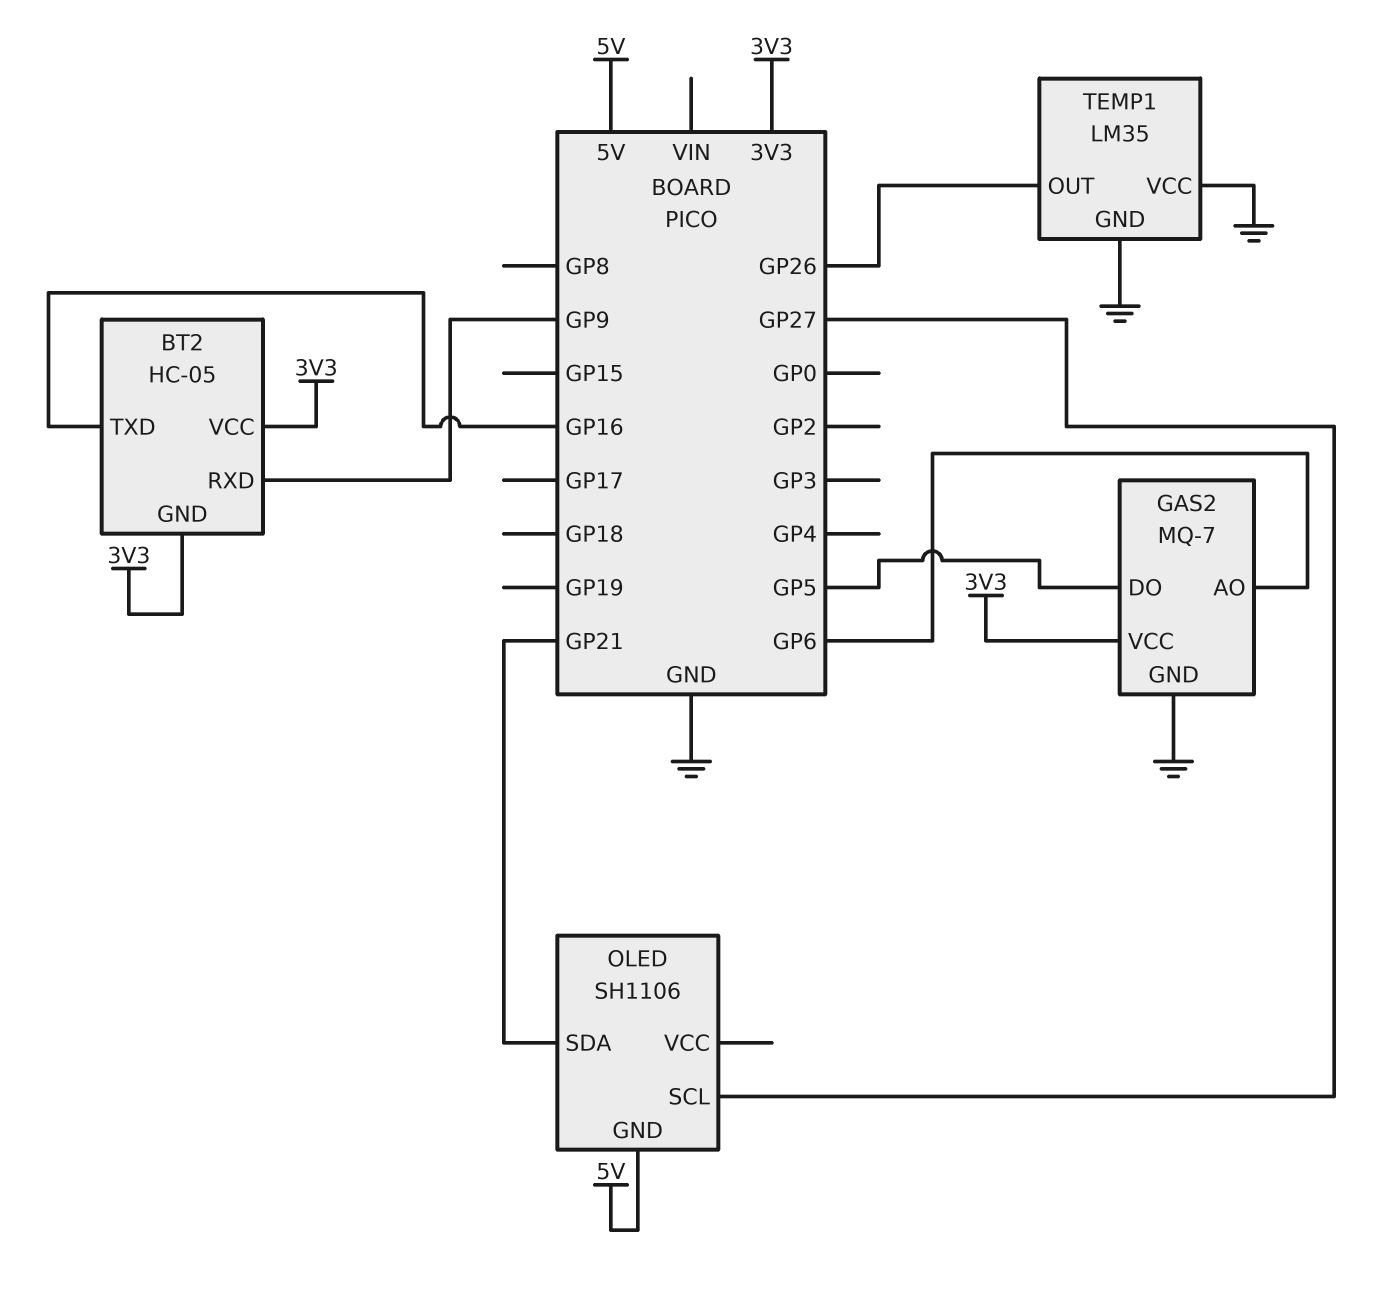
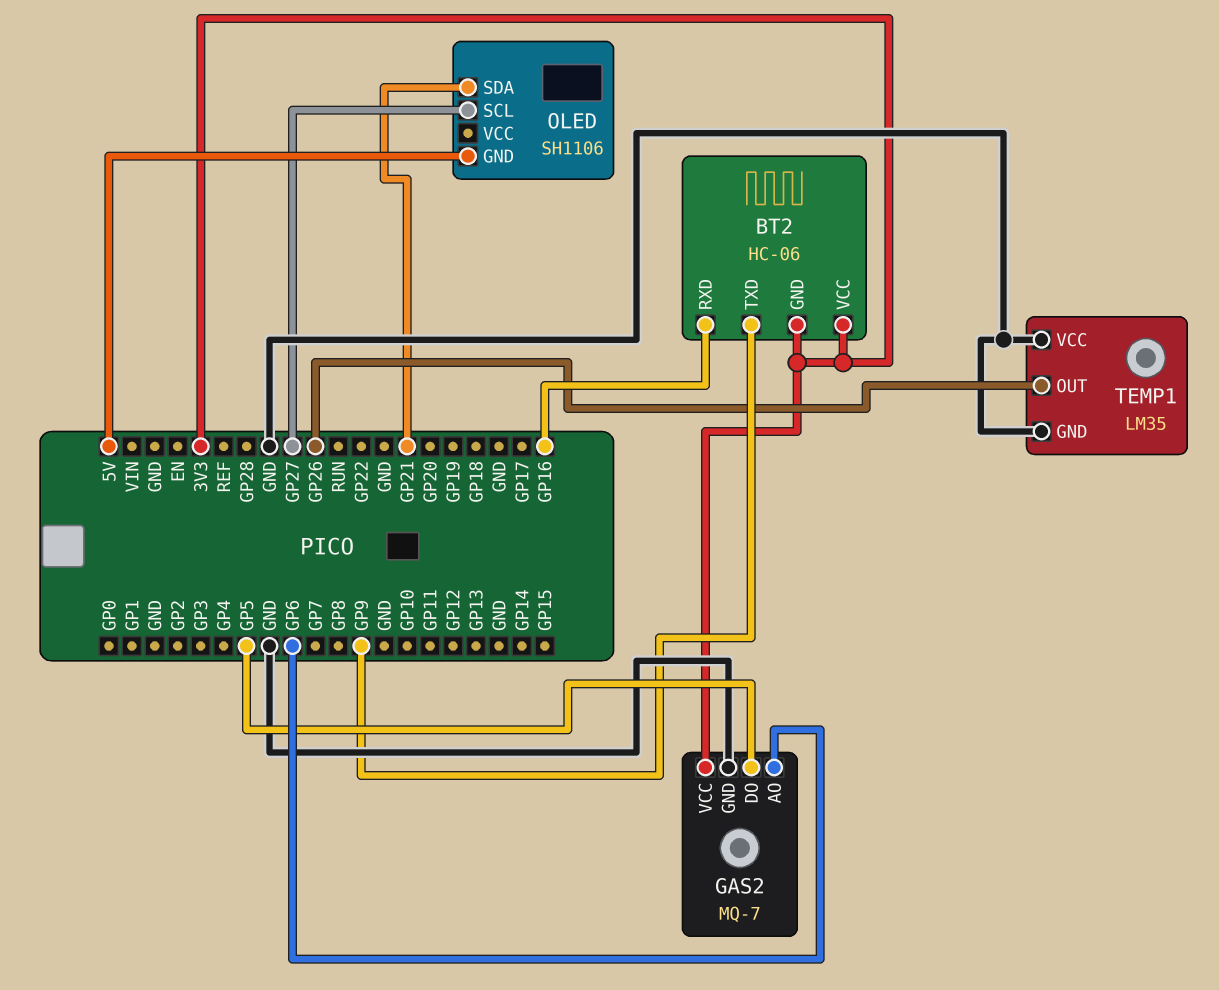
BT2: HC-05 -> HC-06
BT2 pin RXD: GP9 -> GP16
BT2 pin TXD: GP16 -> GP9

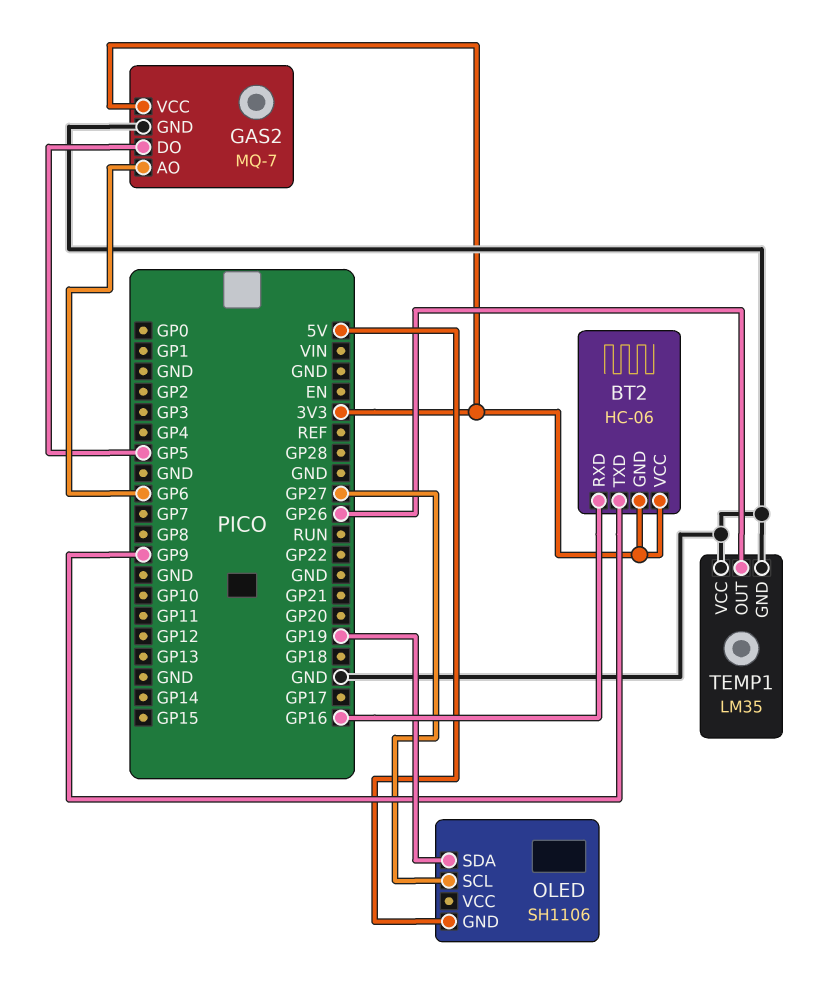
OLED pin SDA: GP21 -> GP19

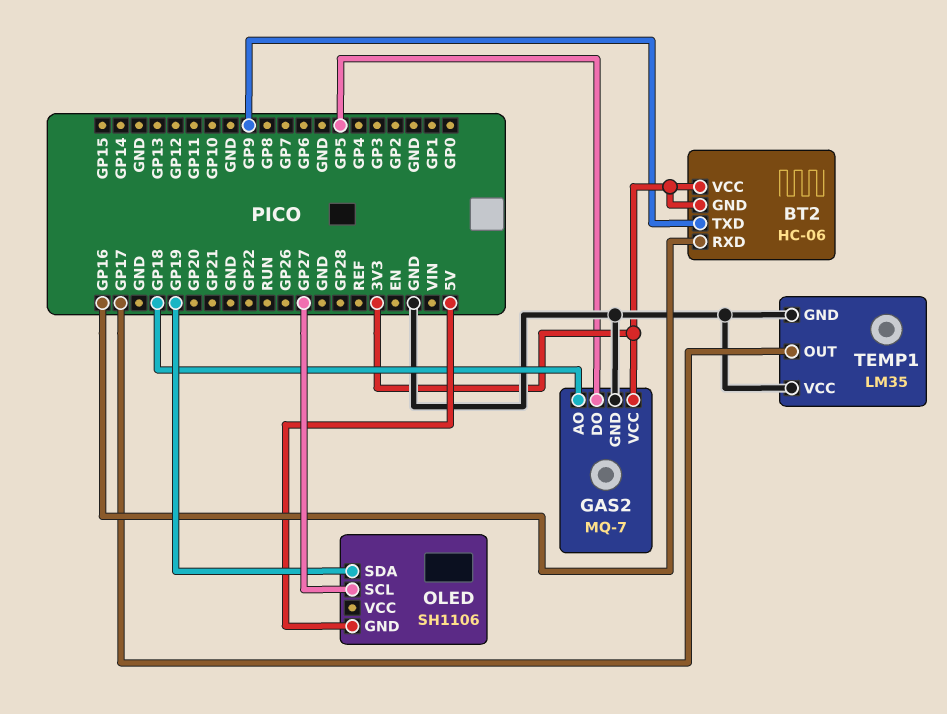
GAS2 pin AO: GP6 -> GP18
TEMP1 pin OUT: GP26 -> GP17

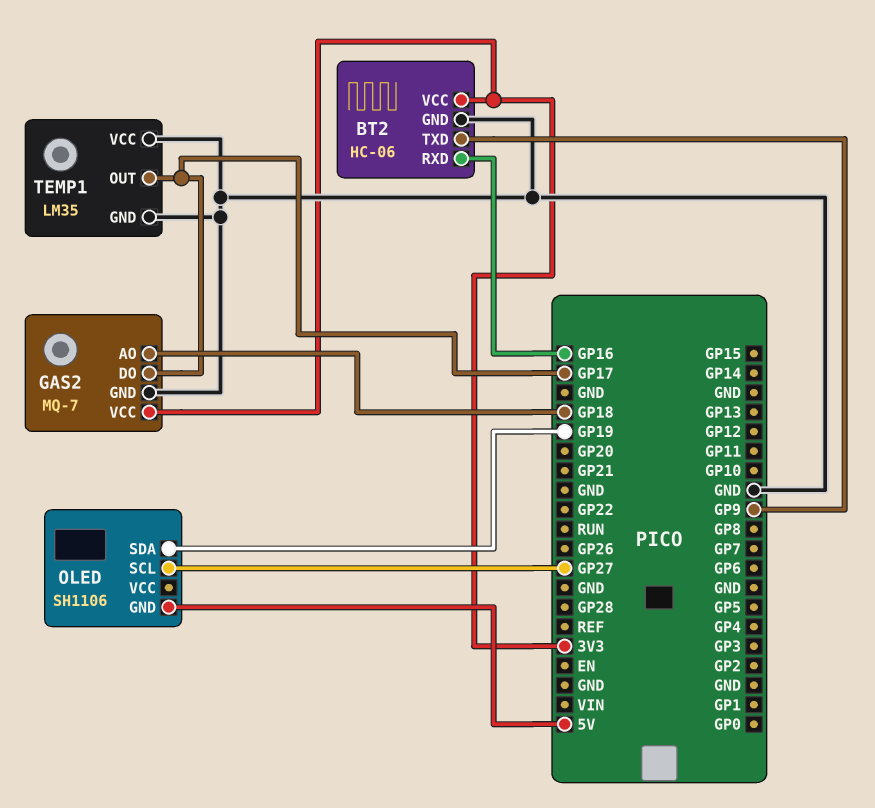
BT2 pin GND: 3V3 -> GND
GAS2 pin DO: GP5 -> GP17

